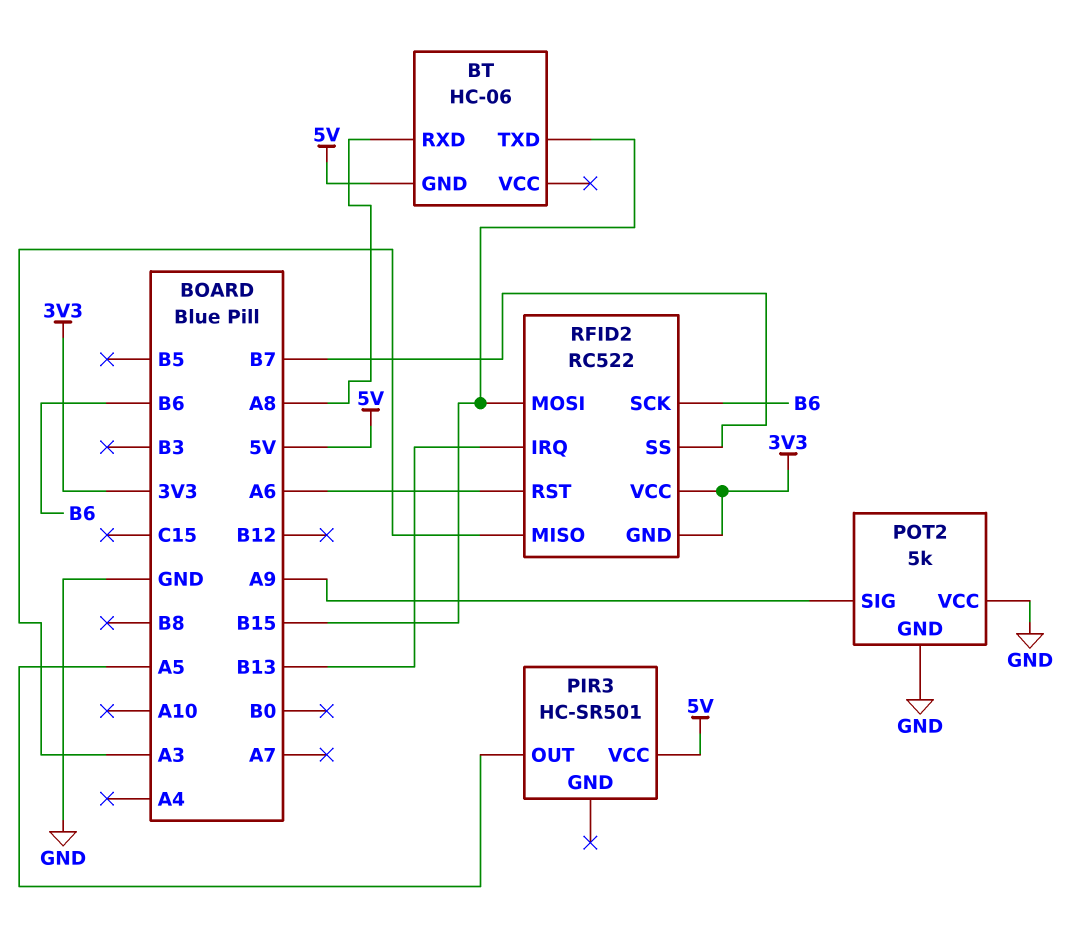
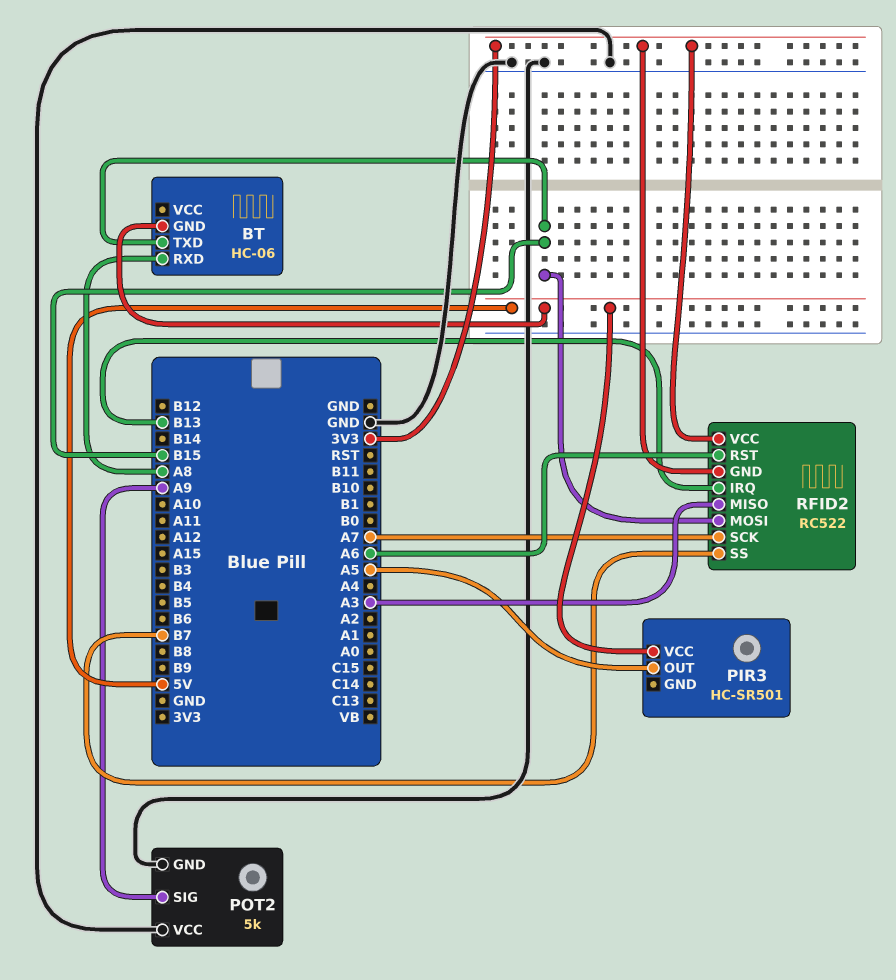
RFID2 pin SCK: B6 -> A7

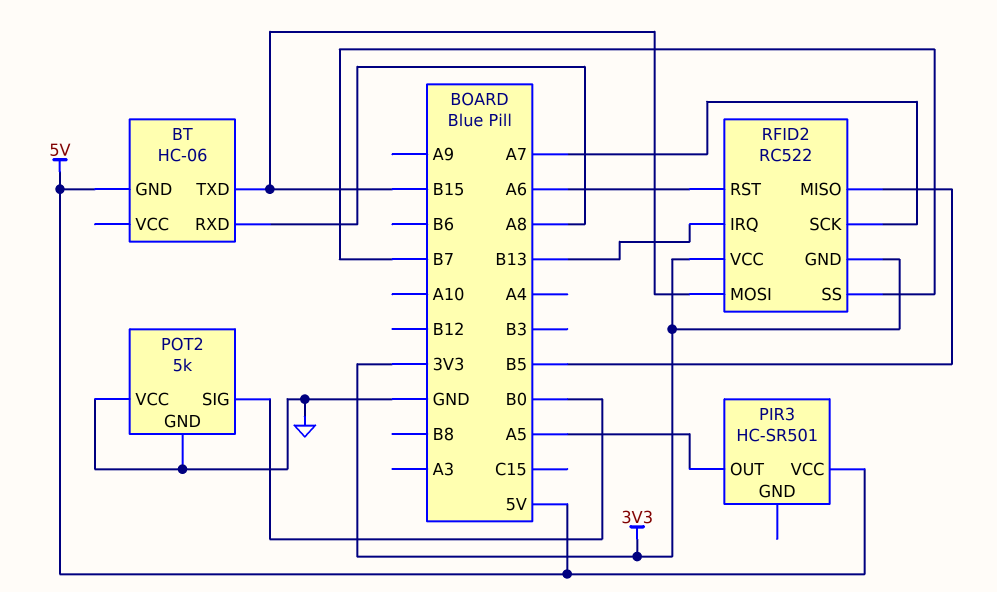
POT2 pin SIG: A9 -> B0
RFID2 pin MISO: A3 -> B5

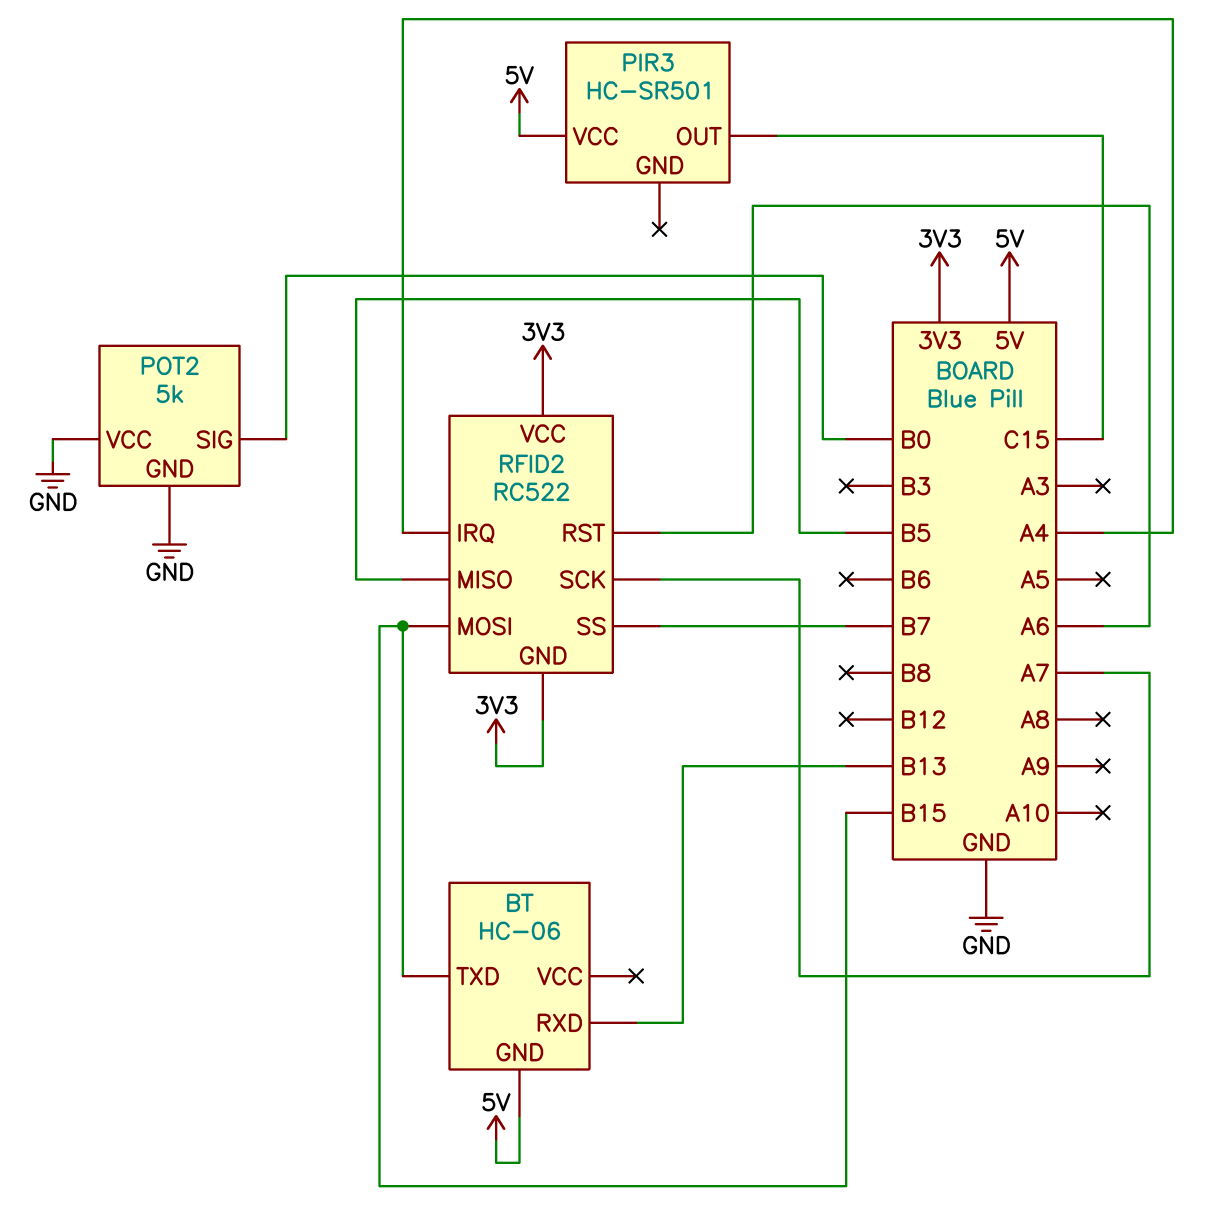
BT pin RXD: A8 -> B13
PIR3 pin OUT: A5 -> C15
RFID2 pin IRQ: B13 -> A4

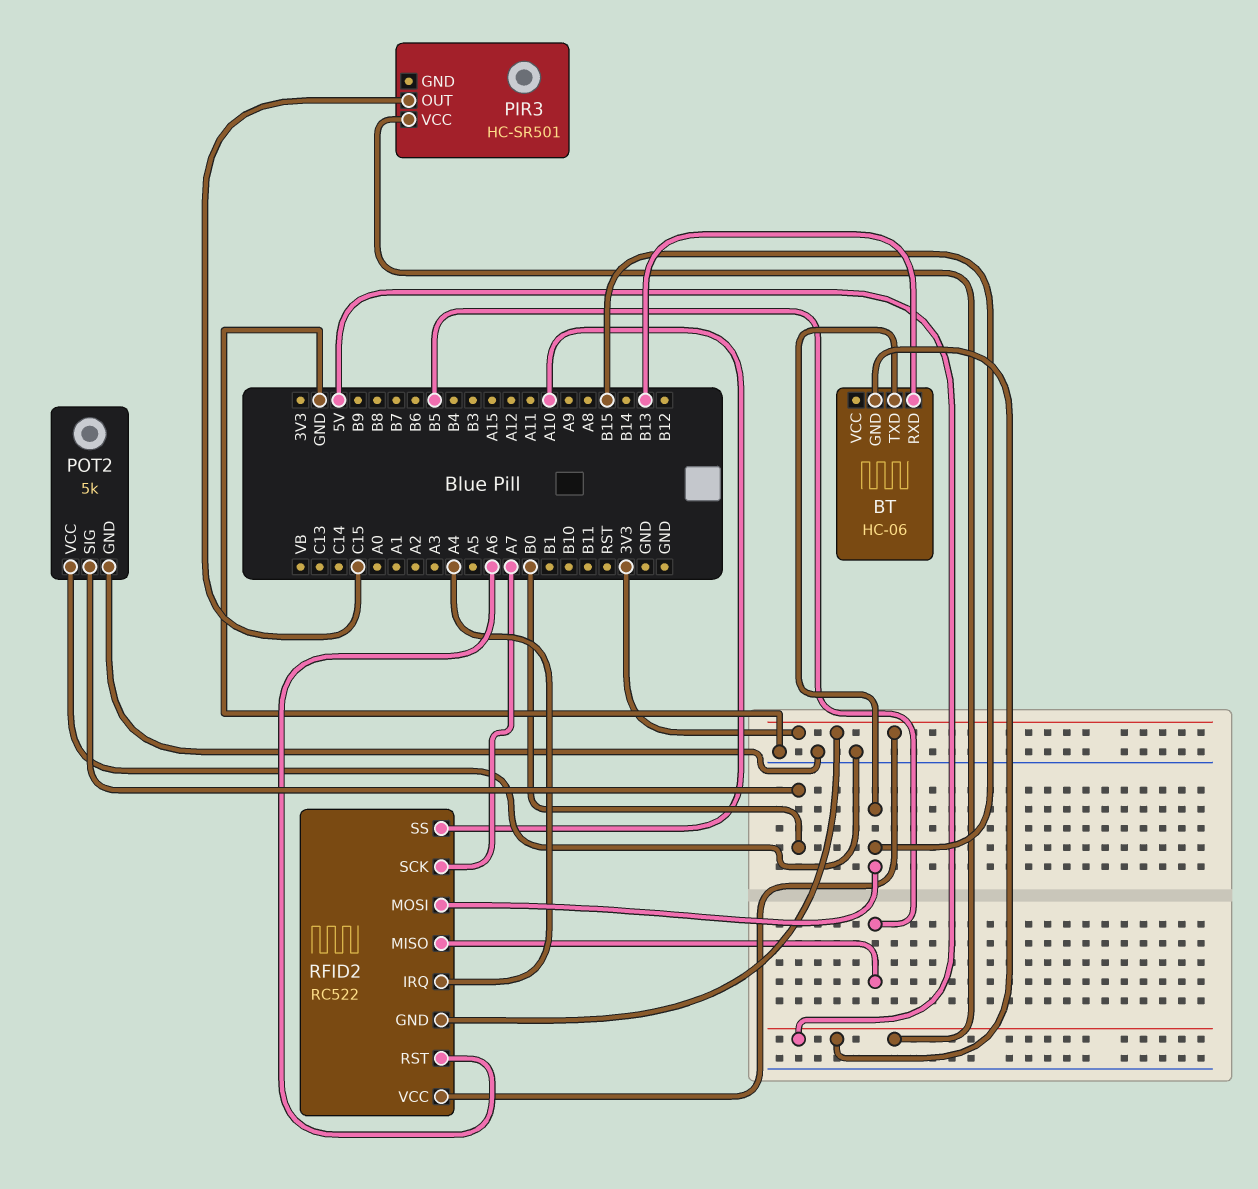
RFID2 pin SS: B7 -> A10

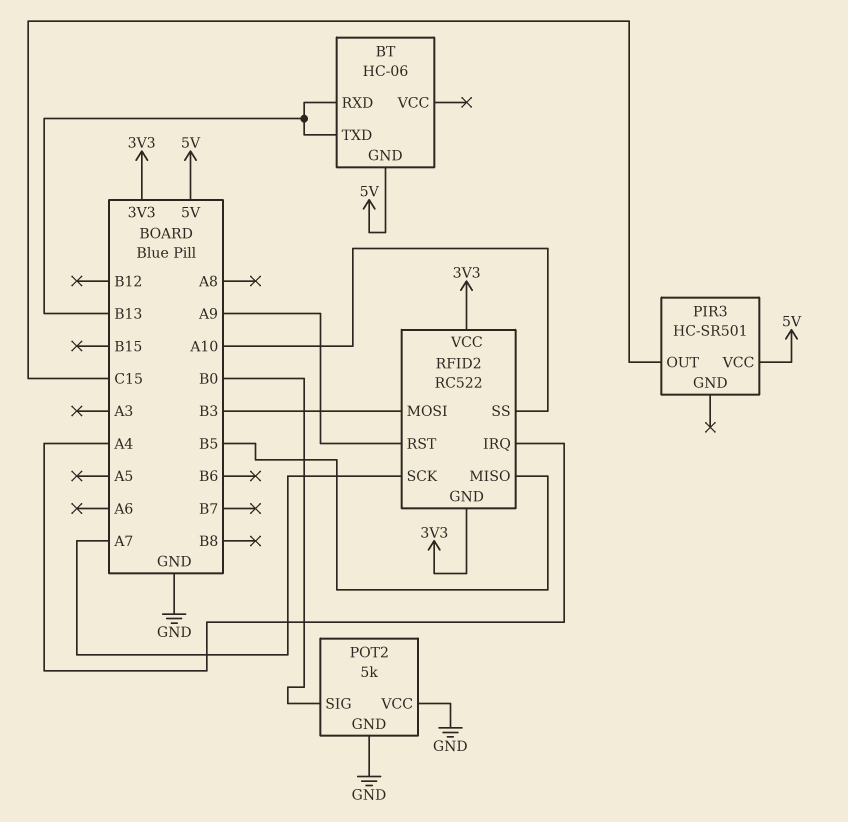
BT pin TXD: B15 -> B13
RFID2 pin MOSI: B15 -> B3
RFID2 pin RST: A6 -> A9

